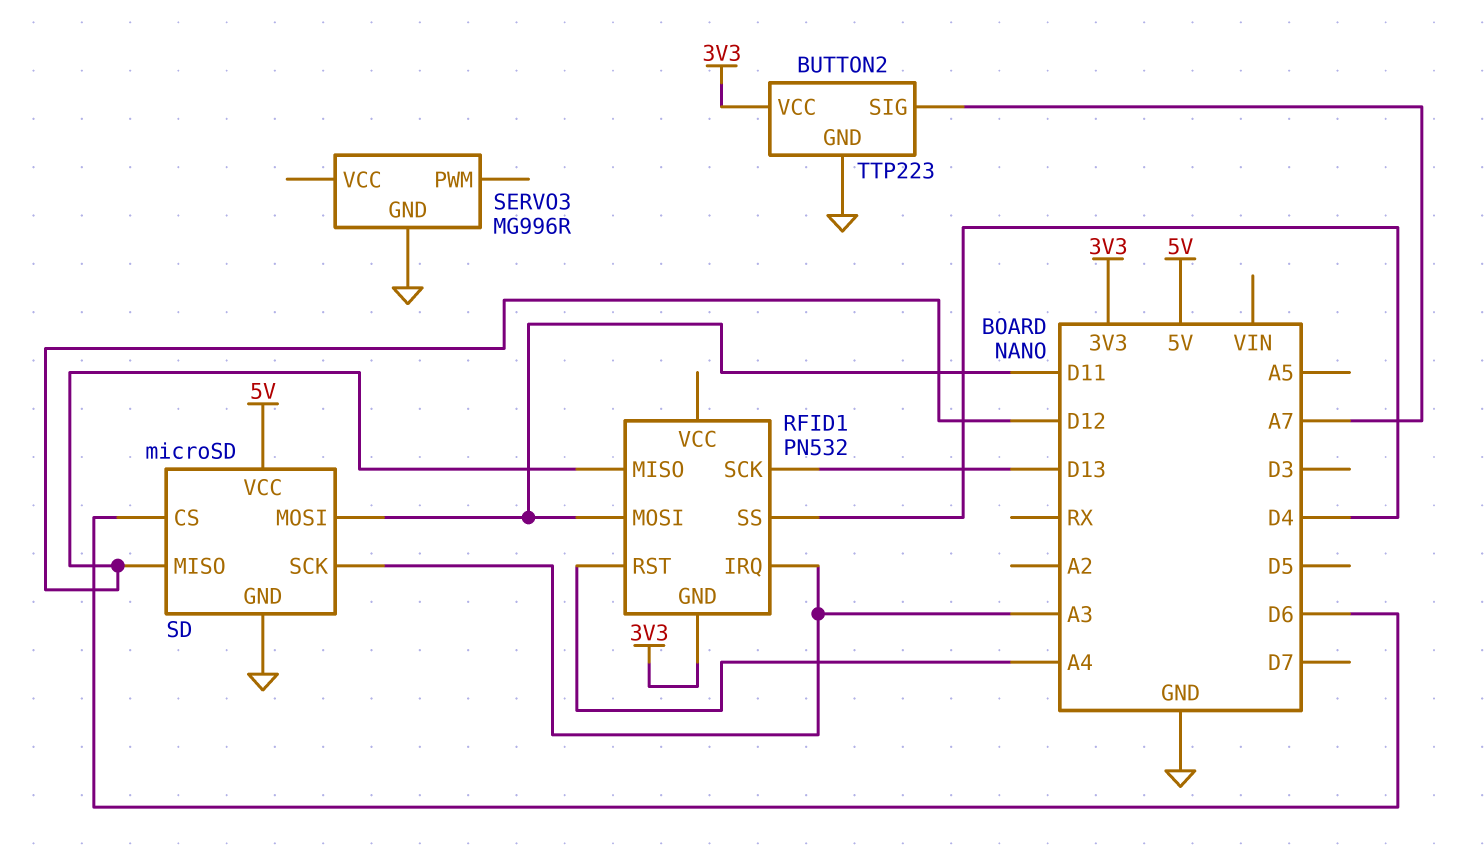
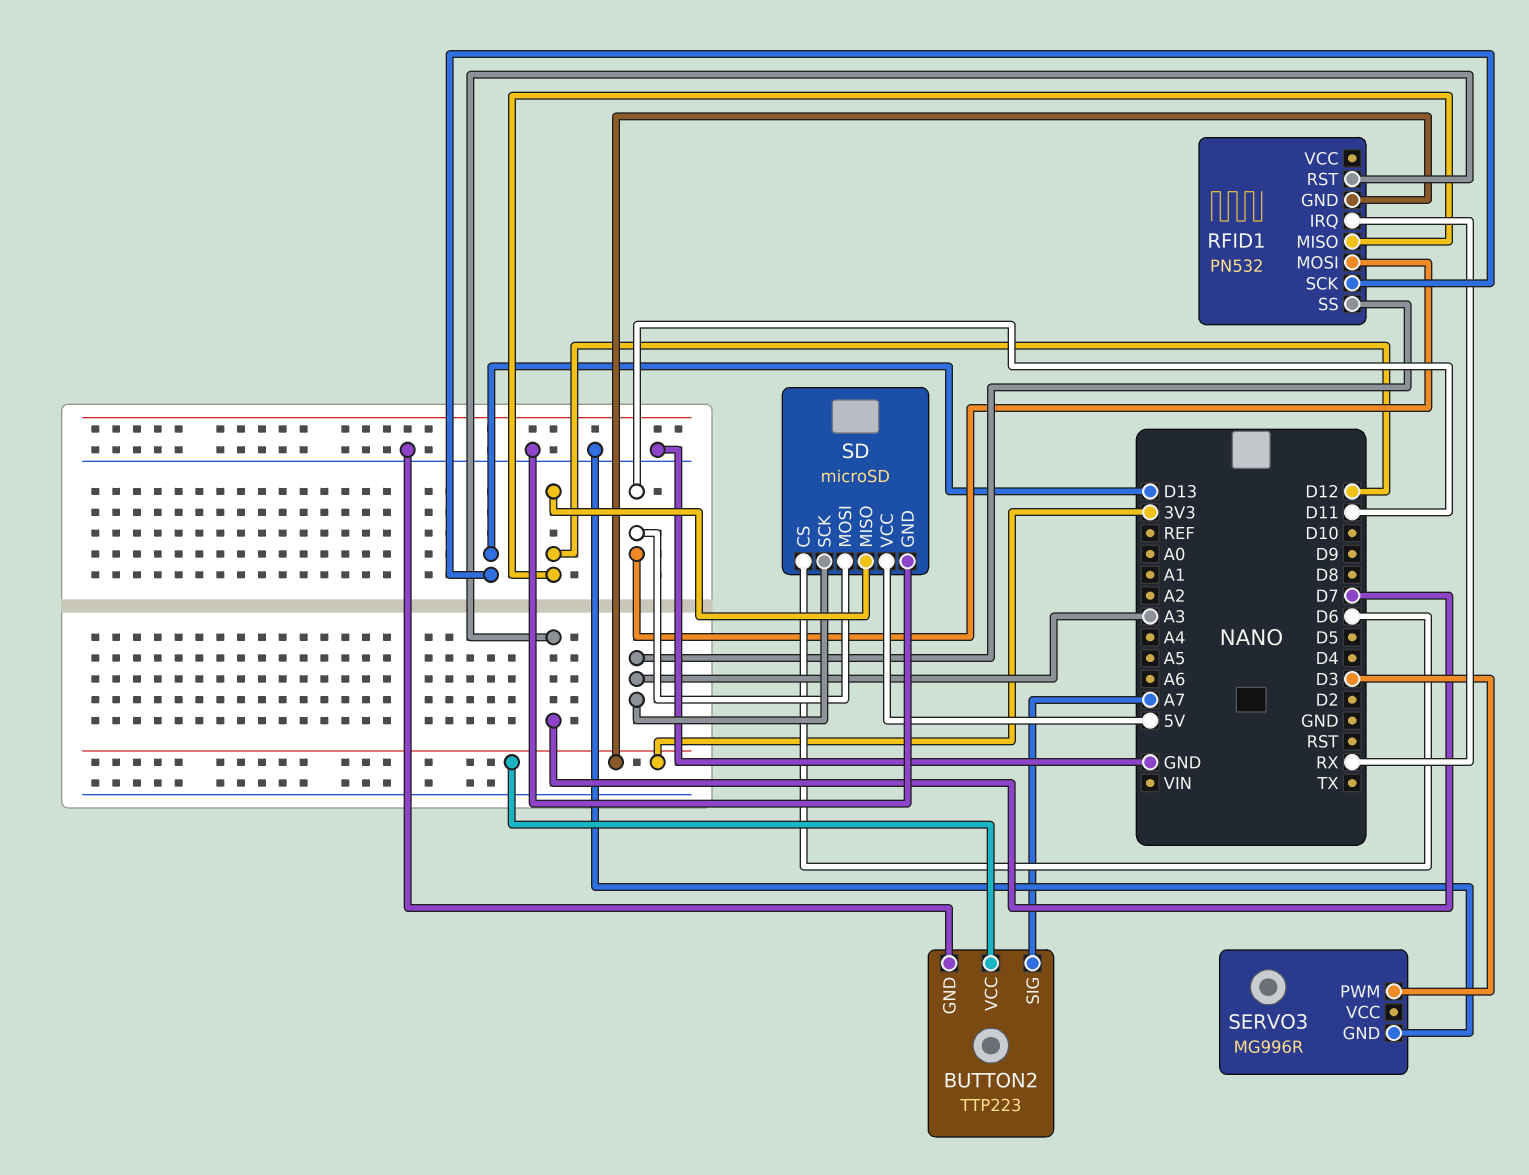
RFID1 pin IRQ: A3 -> RX
RFID1 pin RST: A4 -> D7
RFID1 pin SS: D4 -> A3
SERVO3 pin PWM: none -> D3

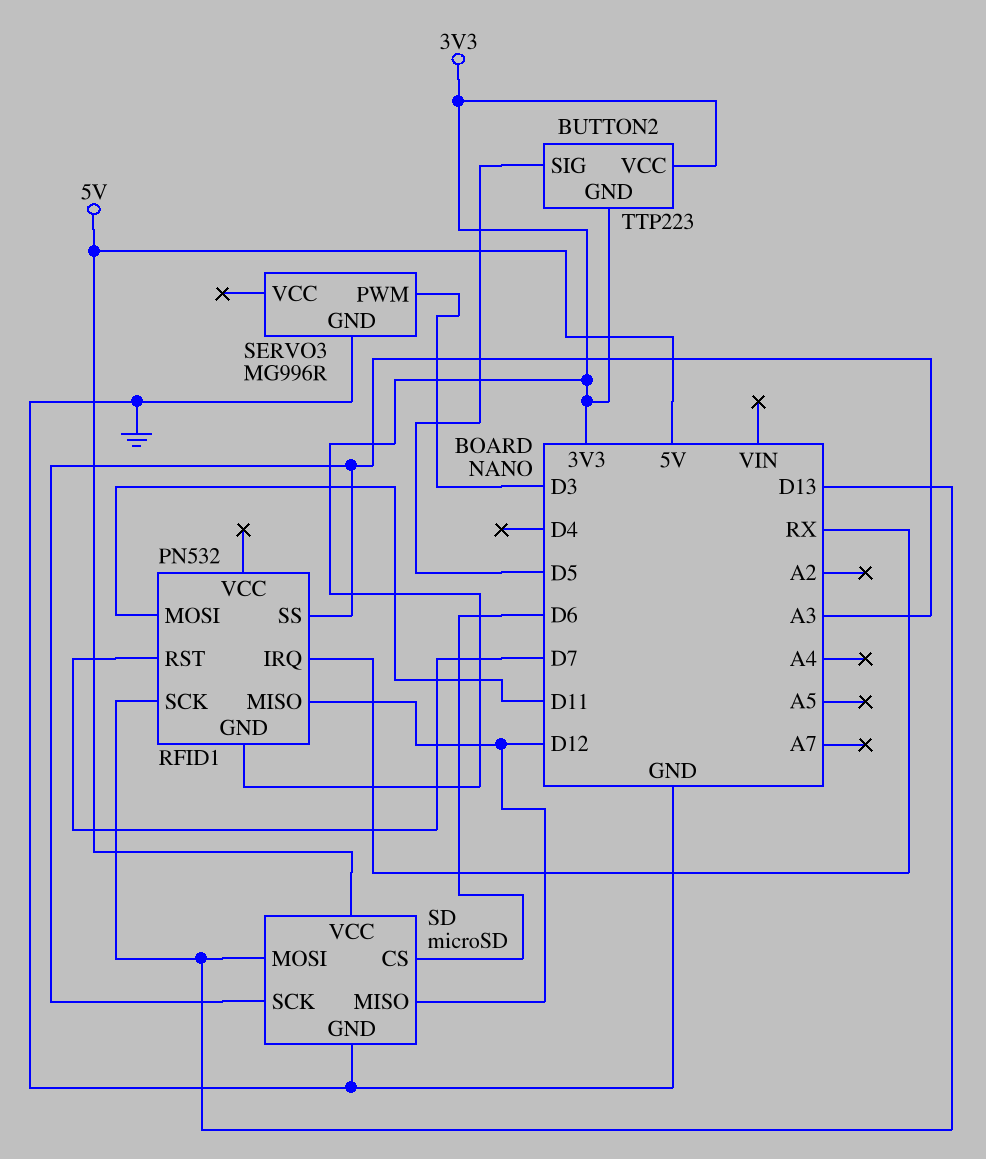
BUTTON2 pin GND: GND -> 3V3
BUTTON2 pin SIG: A7 -> D5
SD pin MOSI: D11 -> D13

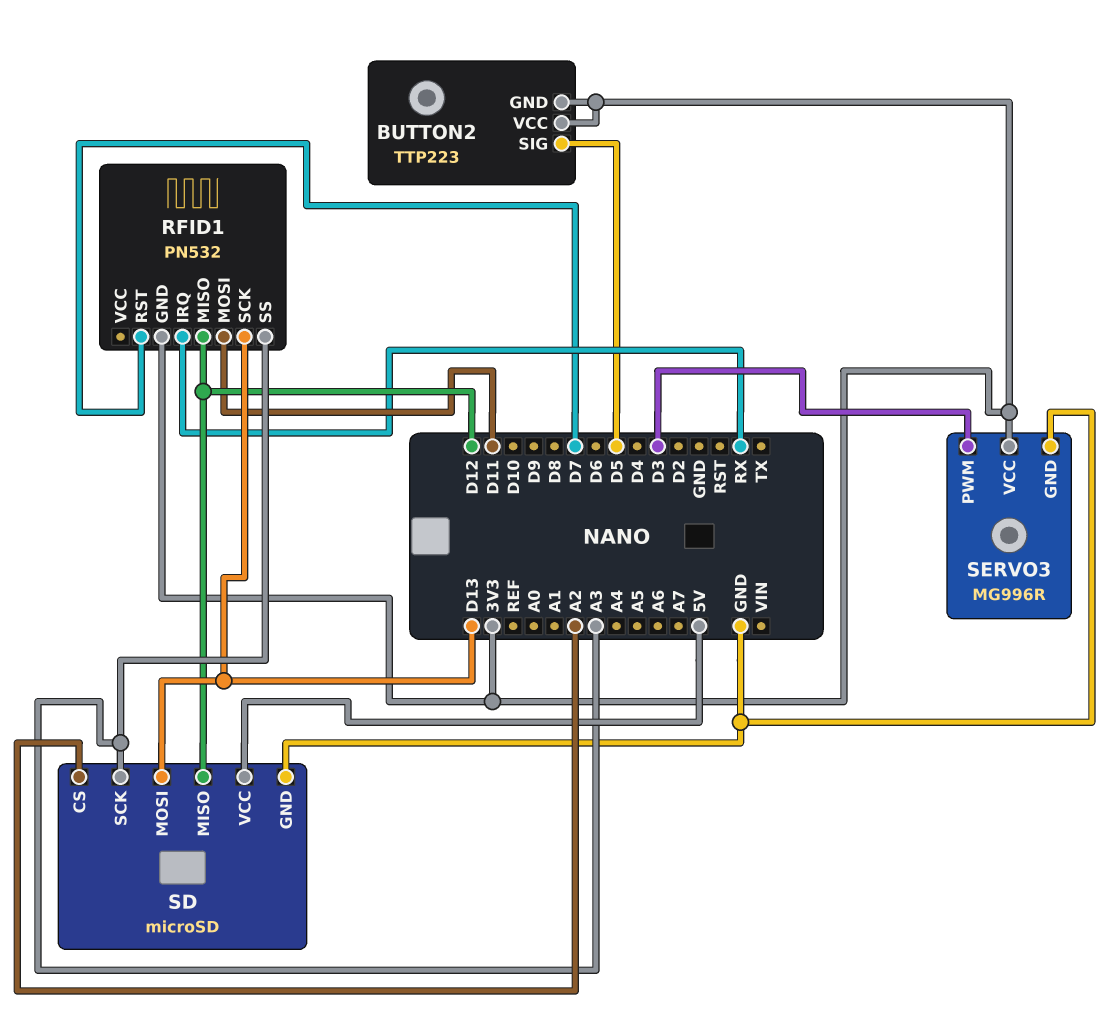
SD pin CS: D6 -> A2
SERVO3 pin VCC: none -> 3V3

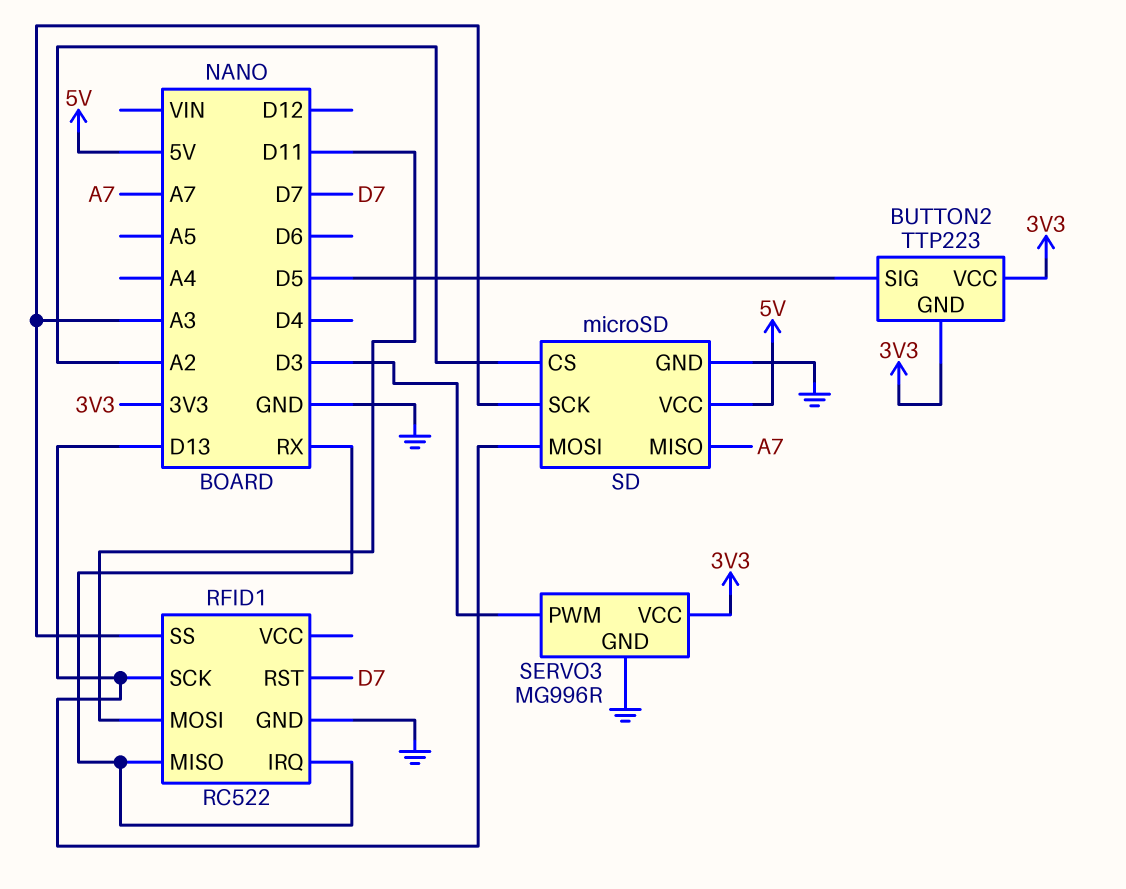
RFID1: PN532 -> RC522
RFID1 pin GND: 3V3 -> GND
RFID1 pin MISO: D12 -> RX
SD pin MISO: D12 -> A7

